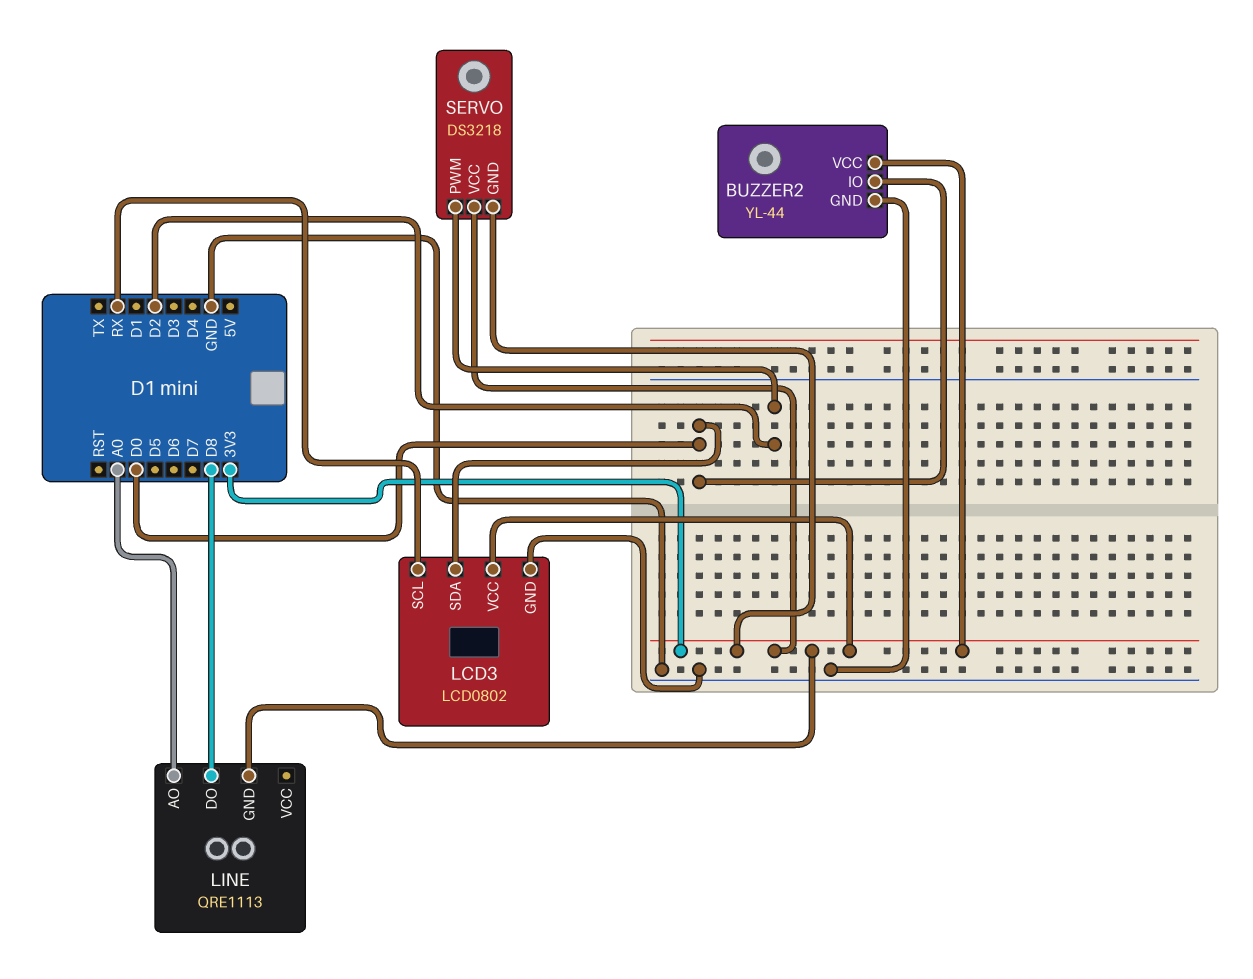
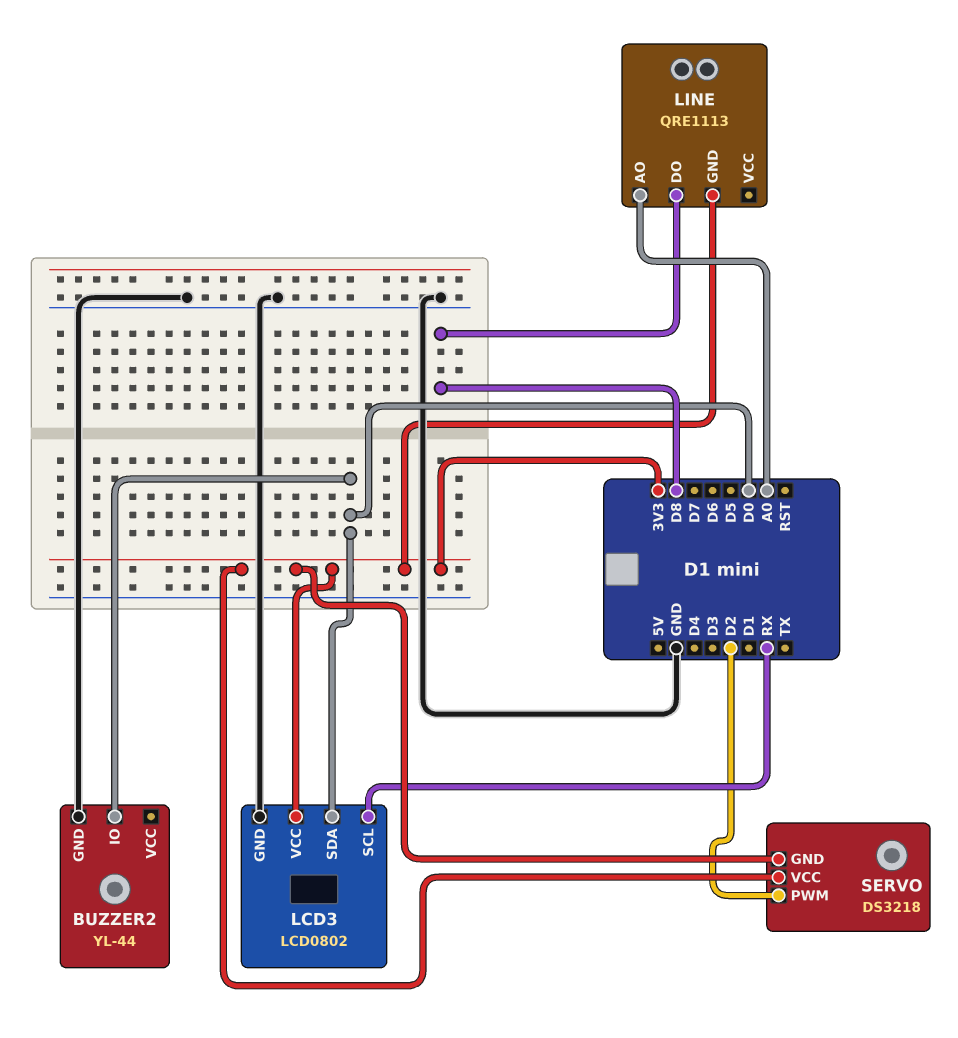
BUZZER2 pin VCC: 3V3 -> none

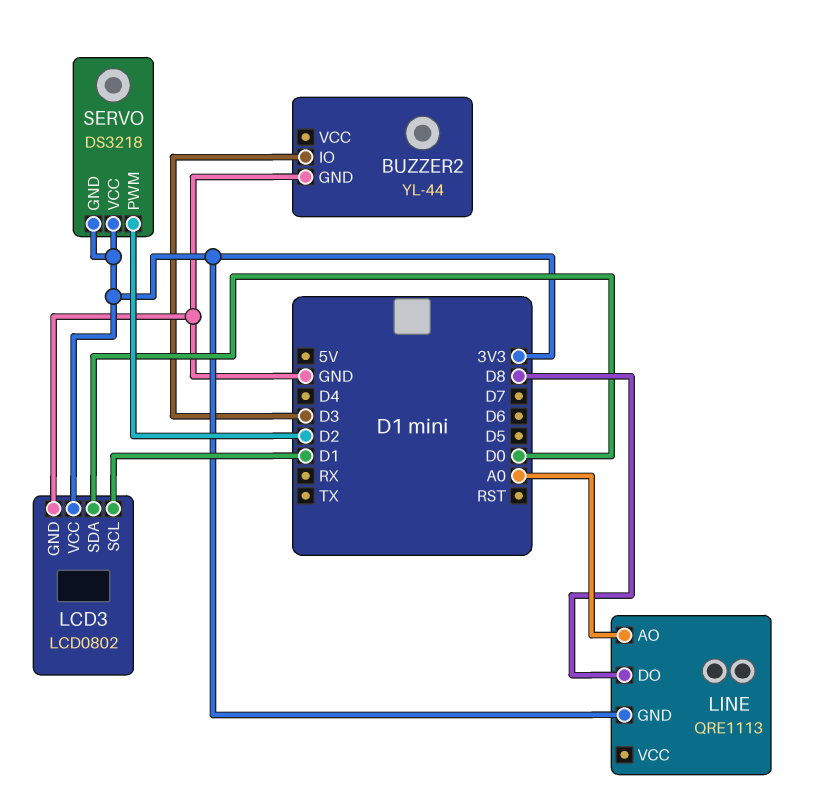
BUZZER2 pin IO: D0 -> D3
LCD3 pin SCL: RX -> D1

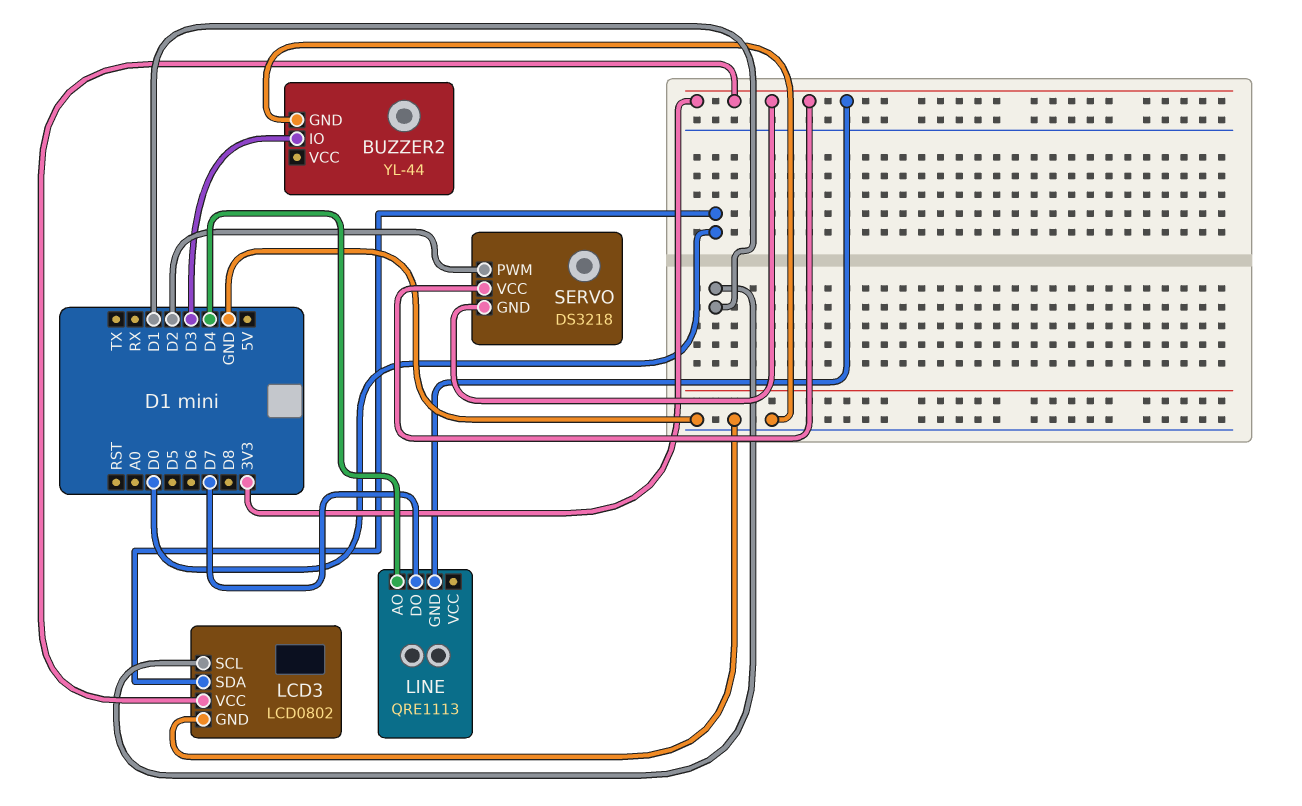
LINE pin AO: A0 -> D4
LINE pin DO: D8 -> D7

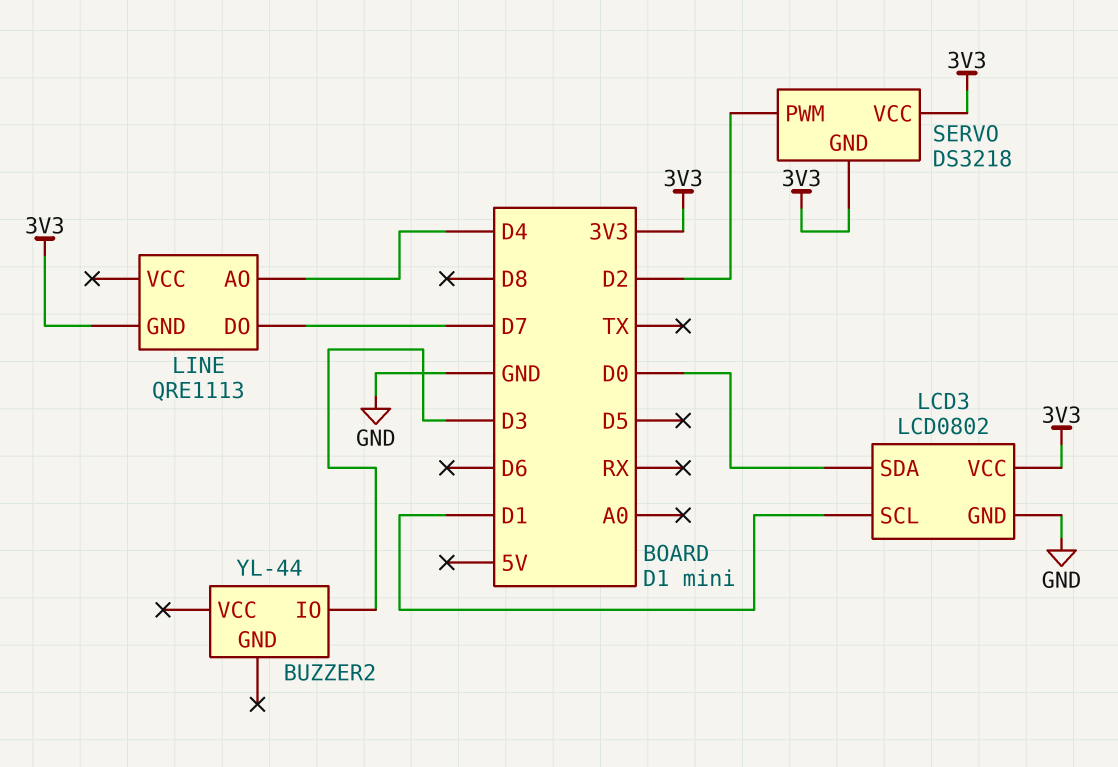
BUZZER2 pin GND: GND -> none

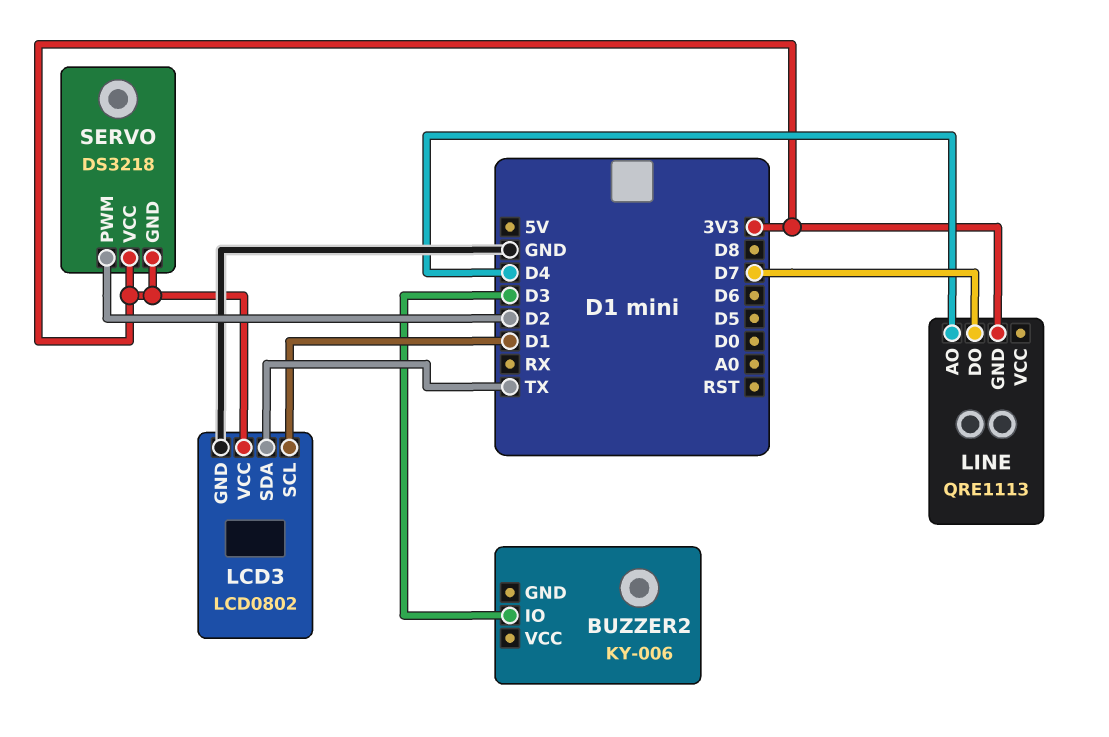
BUZZER2: YL-44 -> KY-006
LCD3 pin SDA: D0 -> TX

